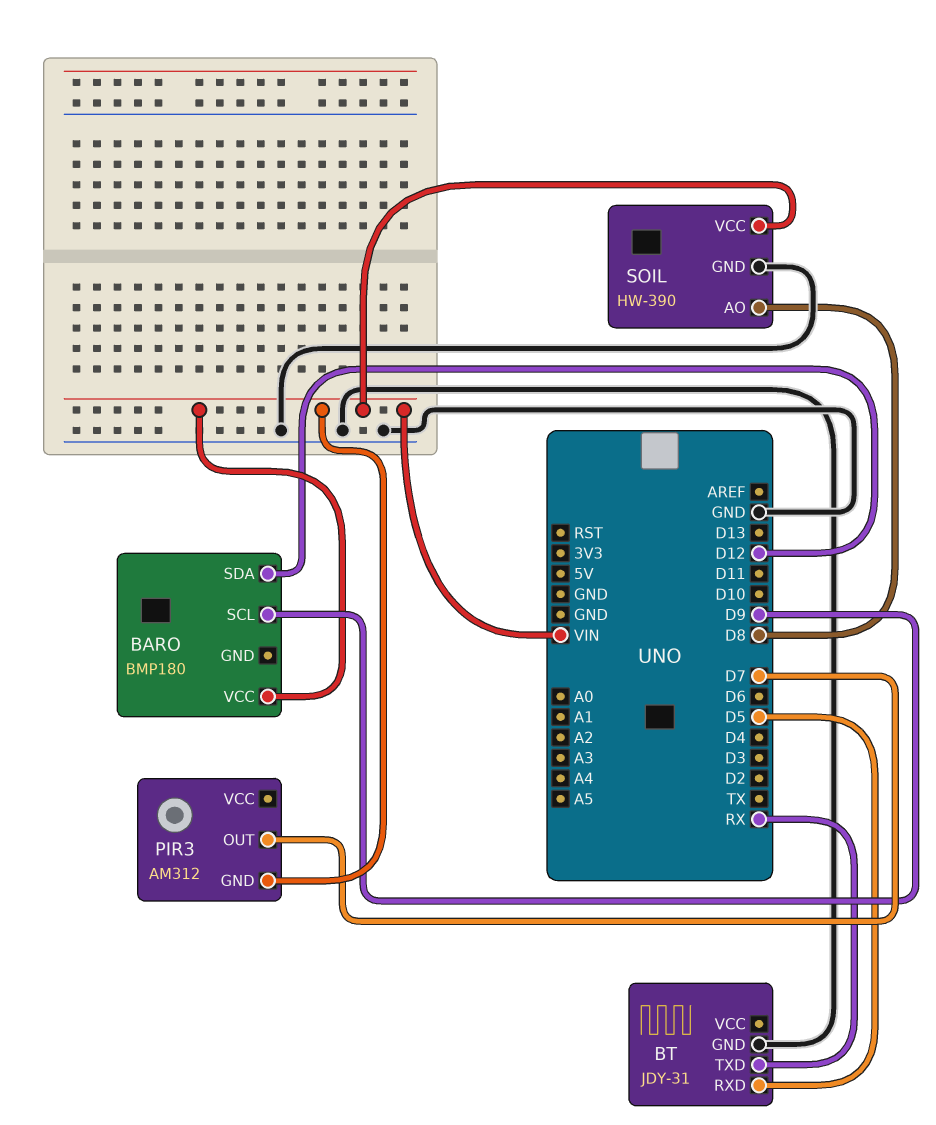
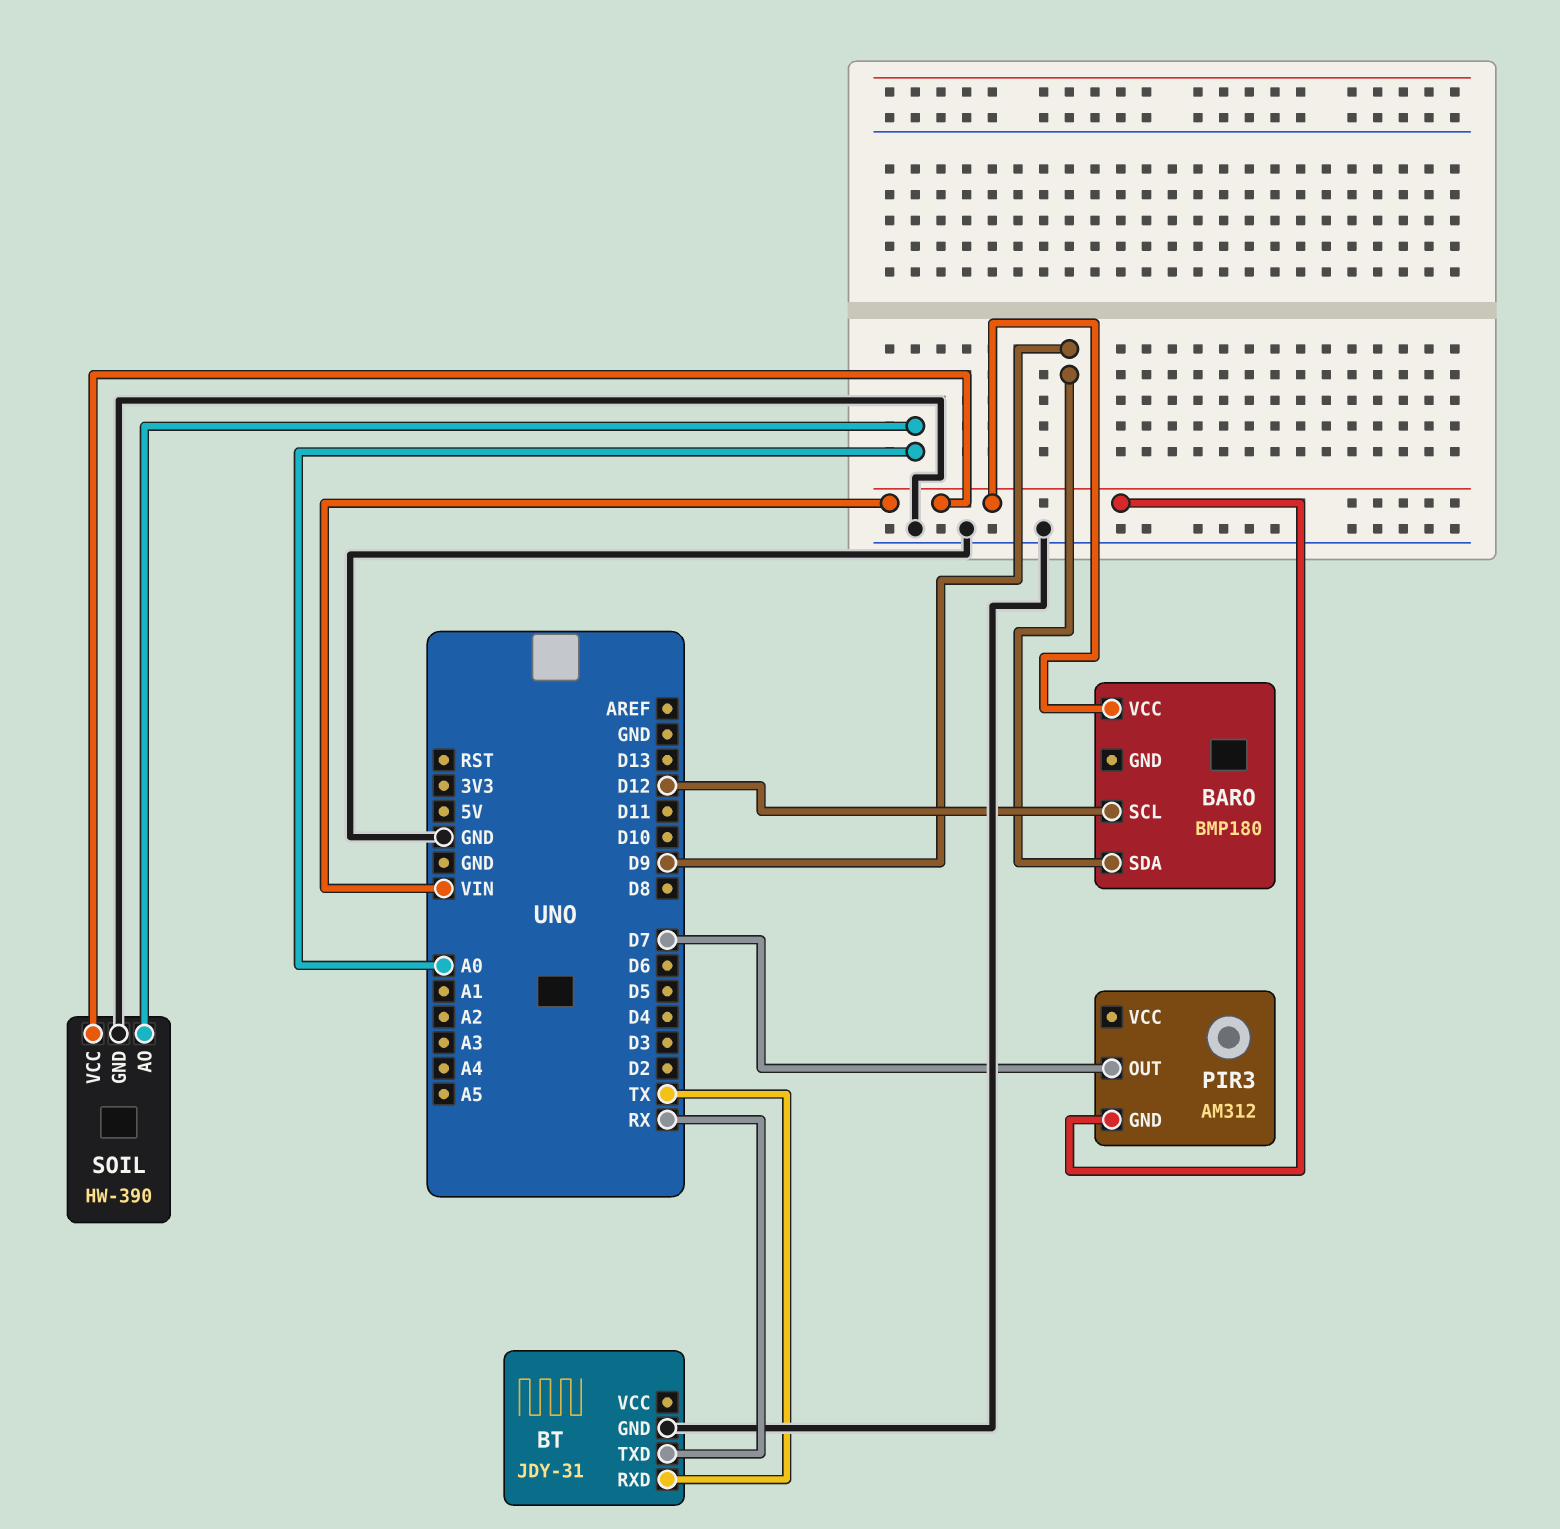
BARO pin SCL: D9 -> D12
BARO pin SDA: D12 -> D9
BT pin RXD: D5 -> TX
SOIL pin AO: D8 -> A0

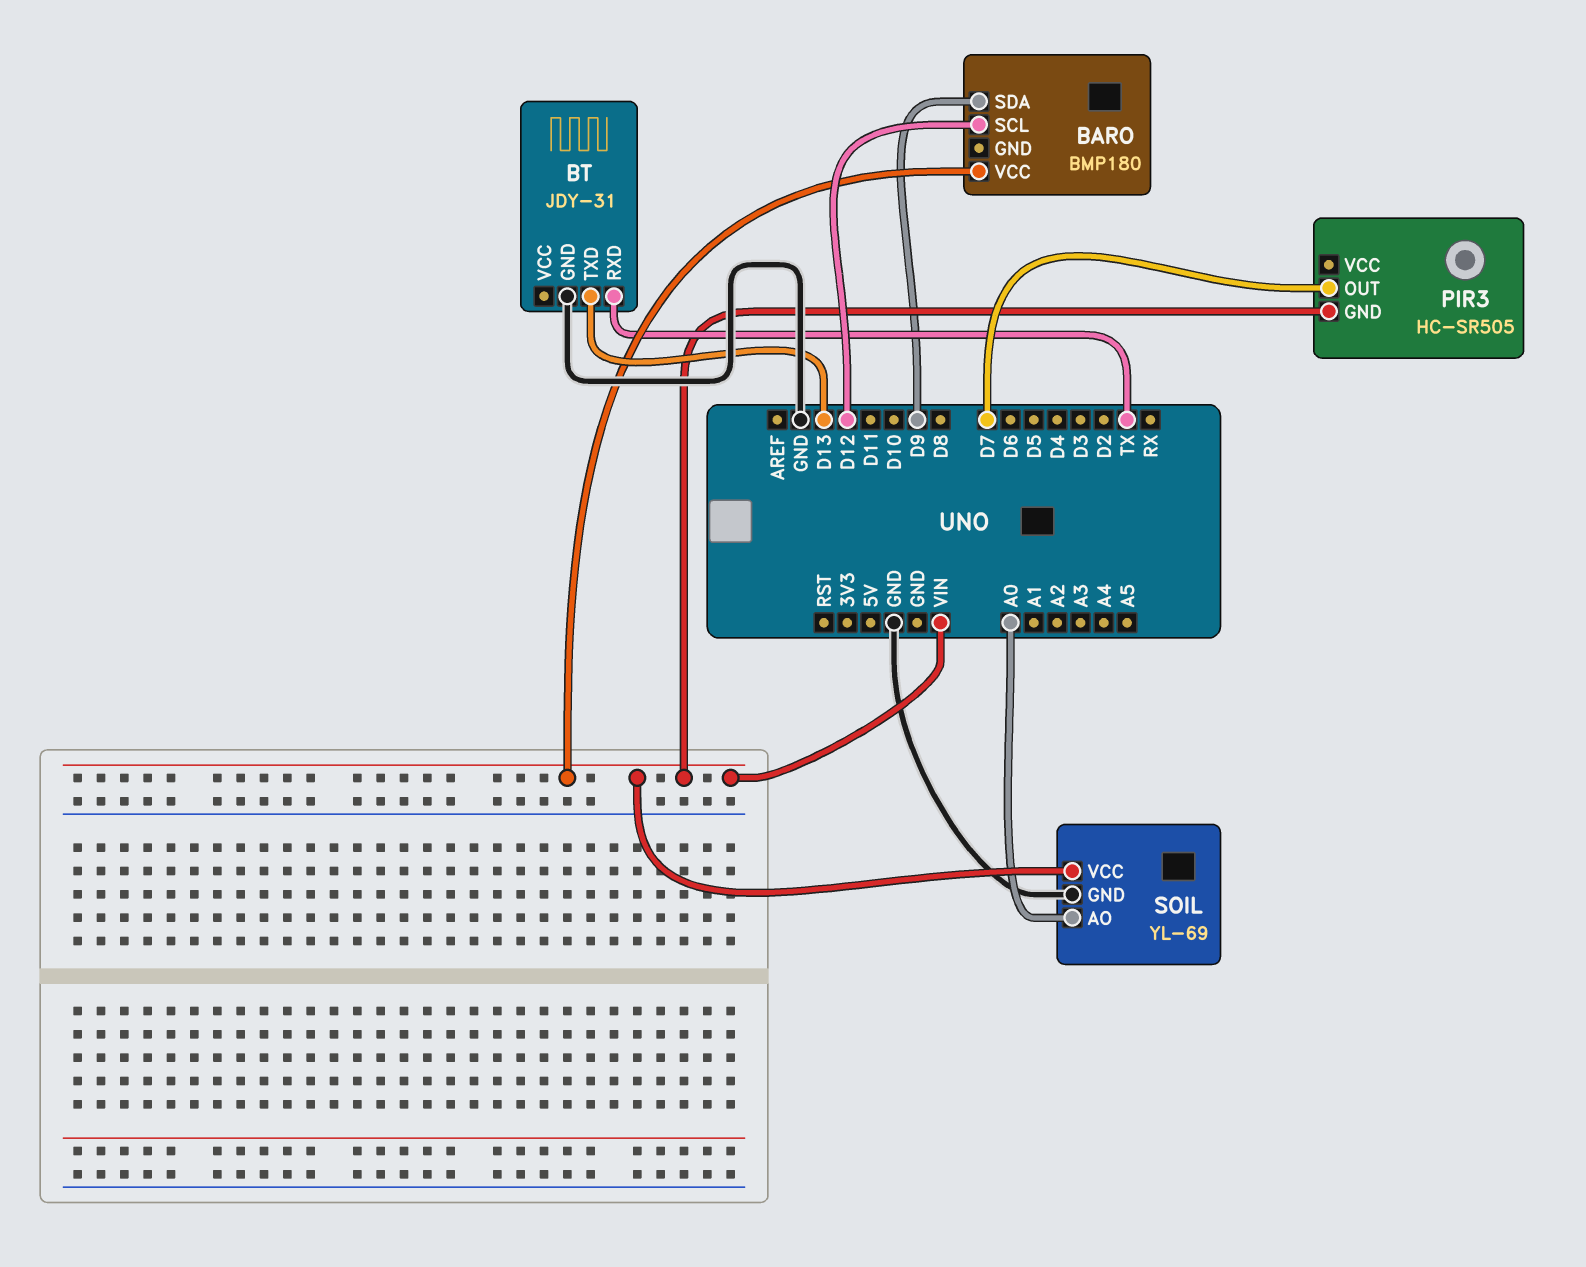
BT pin TXD: RX -> D13
PIR3: AM312 -> HC-SR505
SOIL: HW-390 -> YL-69

